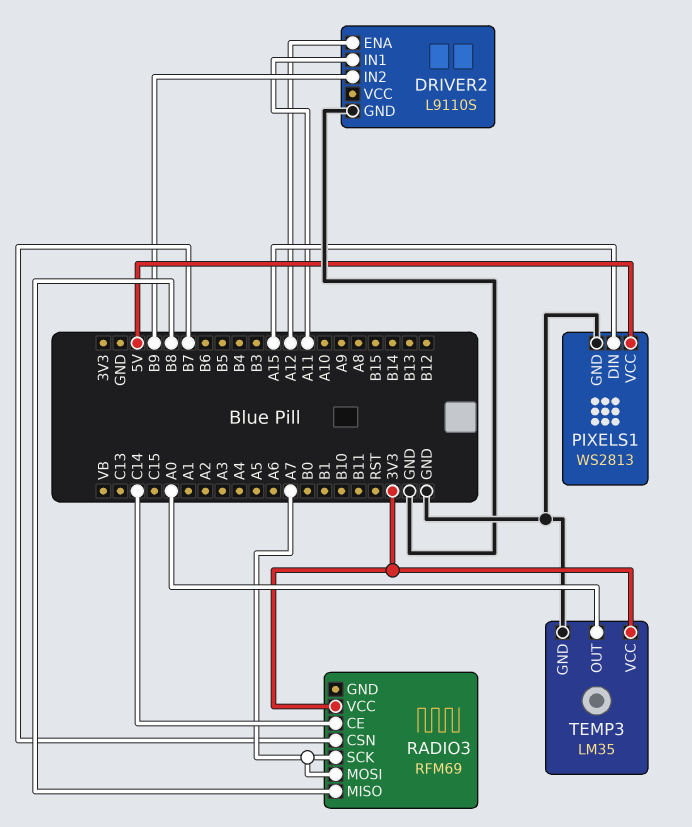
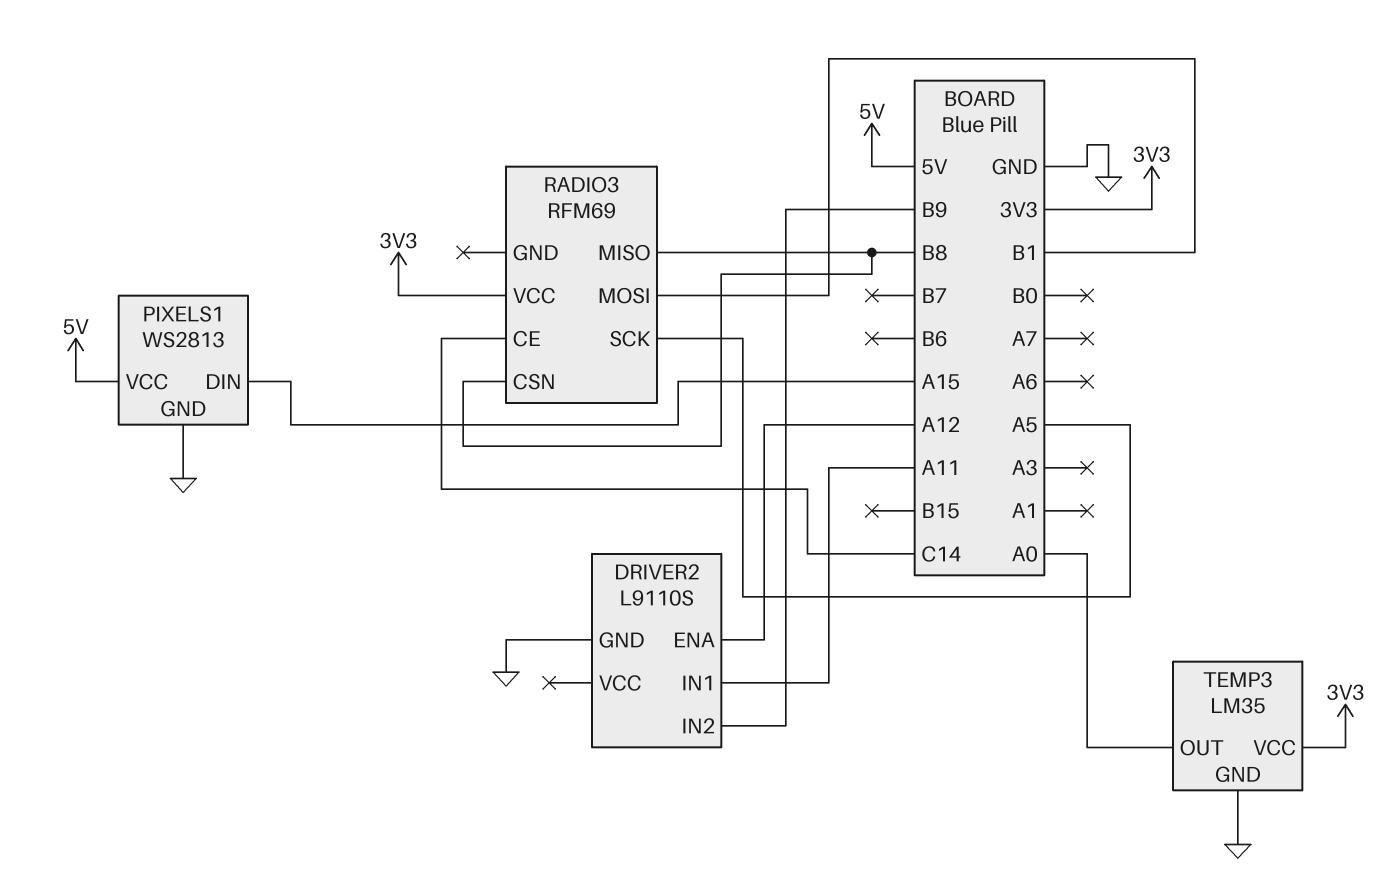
RADIO3 pin CSN: B7 -> B8
RADIO3 pin MOSI: A7 -> B1
RADIO3 pin SCK: A7 -> A5

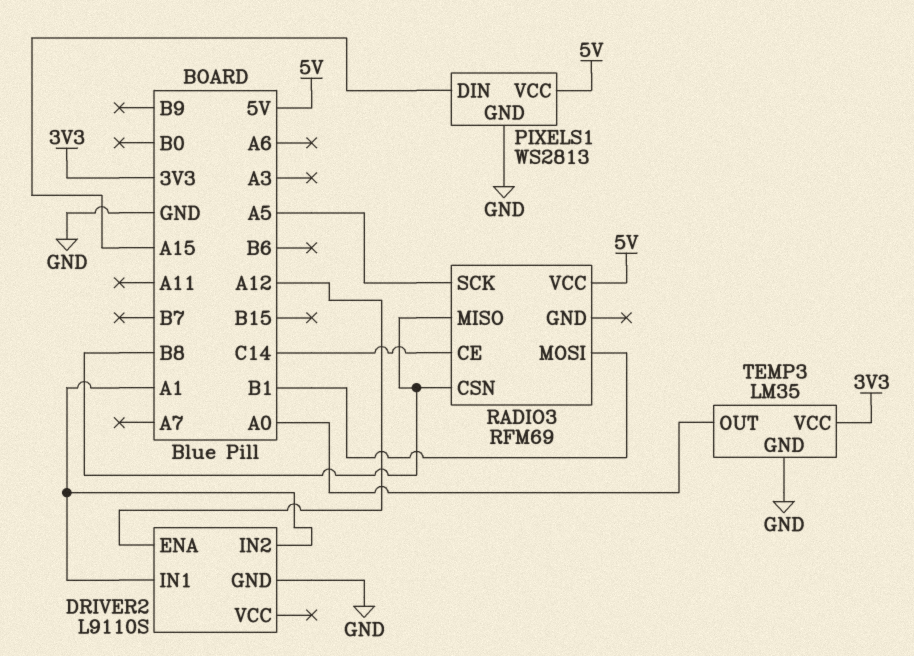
DRIVER2 pin IN1: A11 -> A1
DRIVER2 pin IN2: B9 -> A1
RADIO3 pin VCC: 3V3 -> 5V

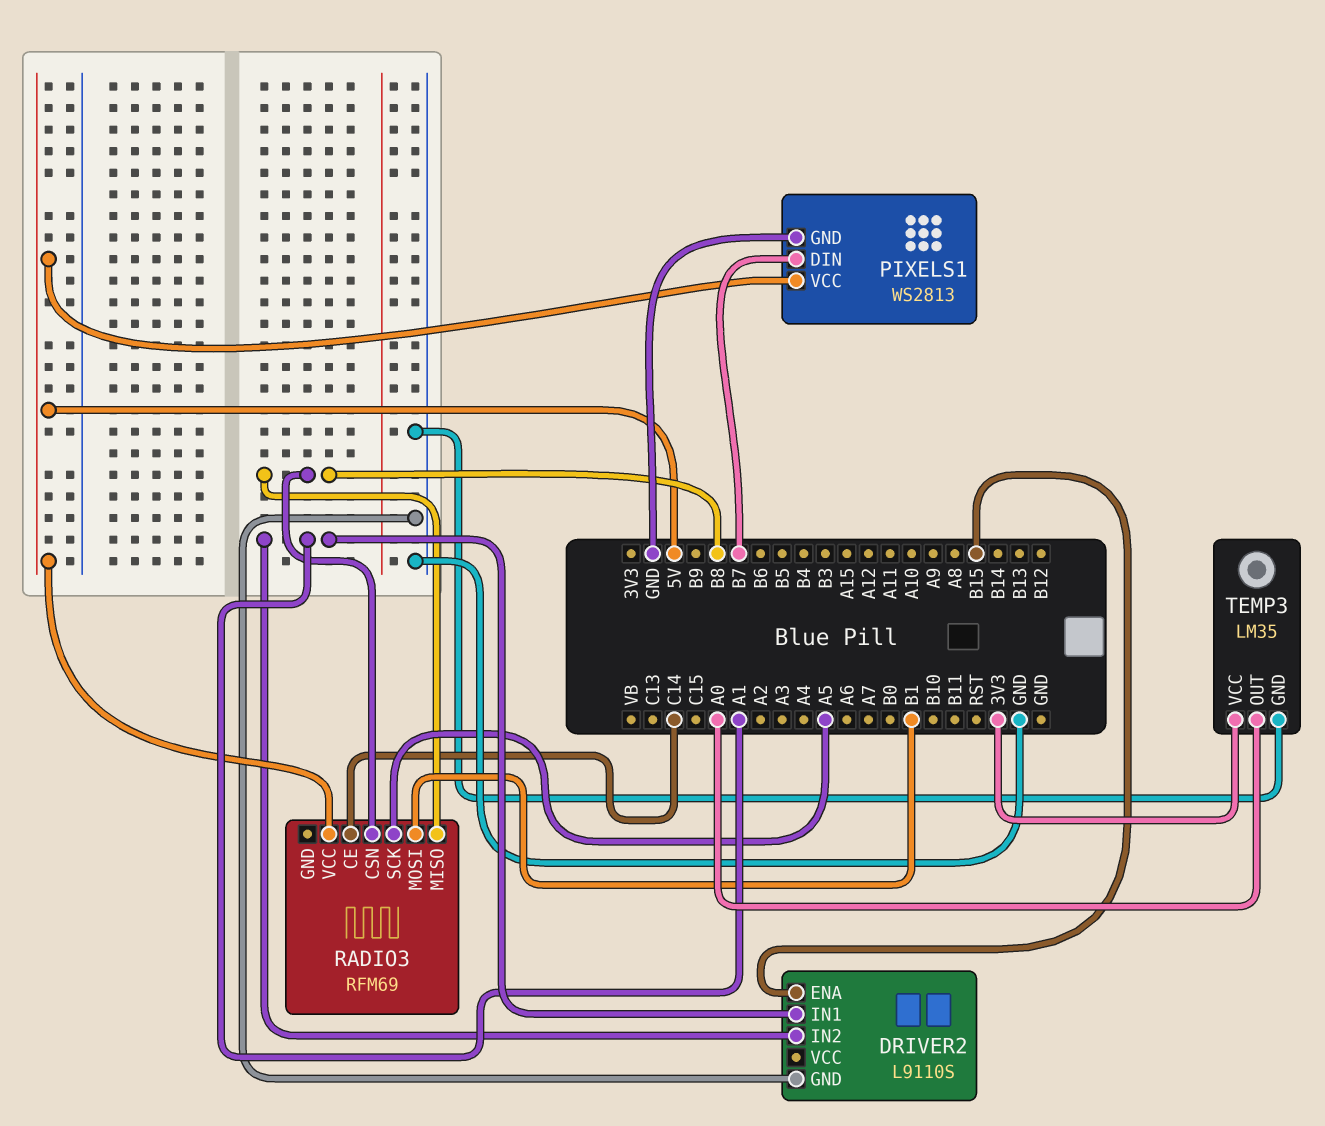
DRIVER2 pin ENA: A12 -> B15
PIXELS1 pin DIN: A15 -> B7

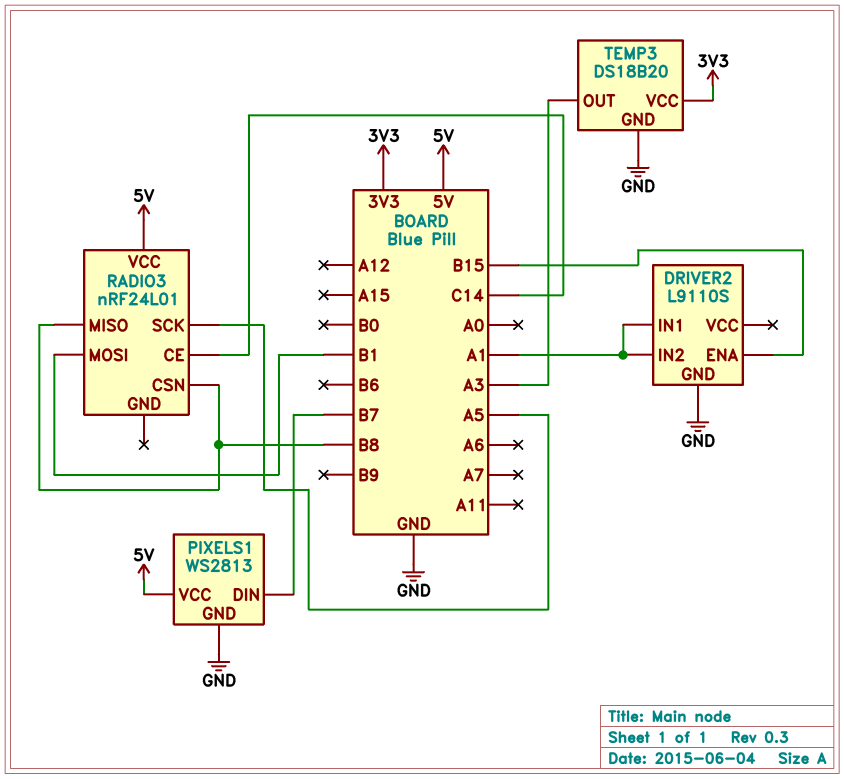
RADIO3: RFM69 -> nRF24L01
TEMP3: LM35 -> DS18B20
TEMP3 pin OUT: A0 -> A3

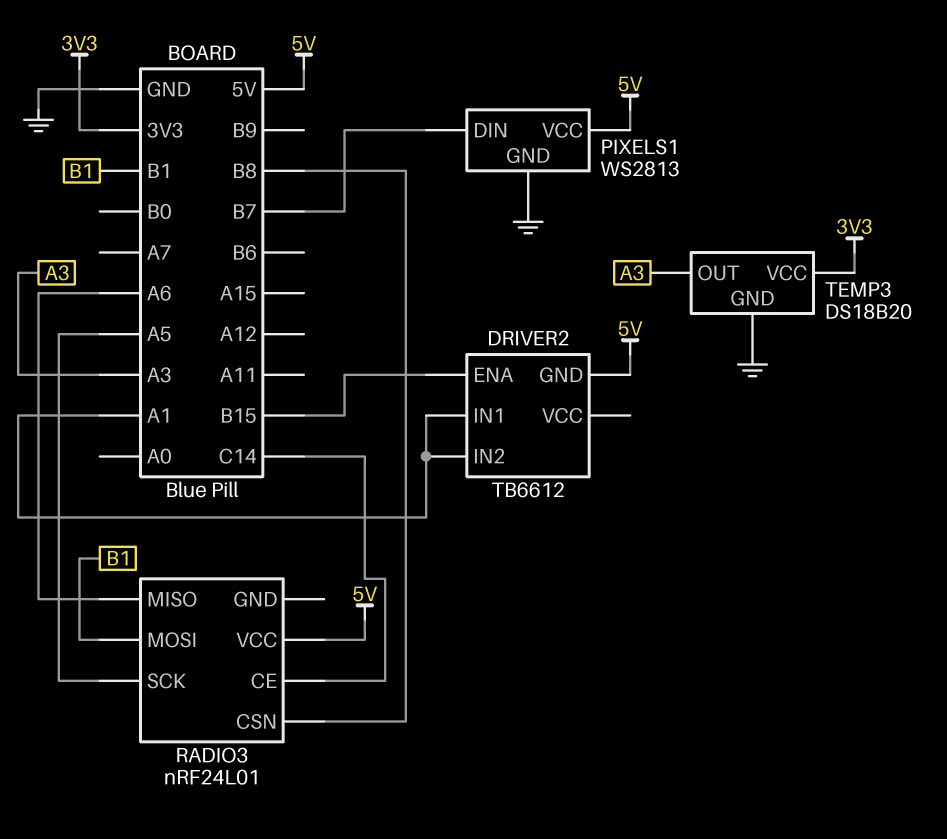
DRIVER2: L9110S -> TB6612
DRIVER2 pin GND: GND -> 5V
RADIO3 pin MISO: B8 -> A6

